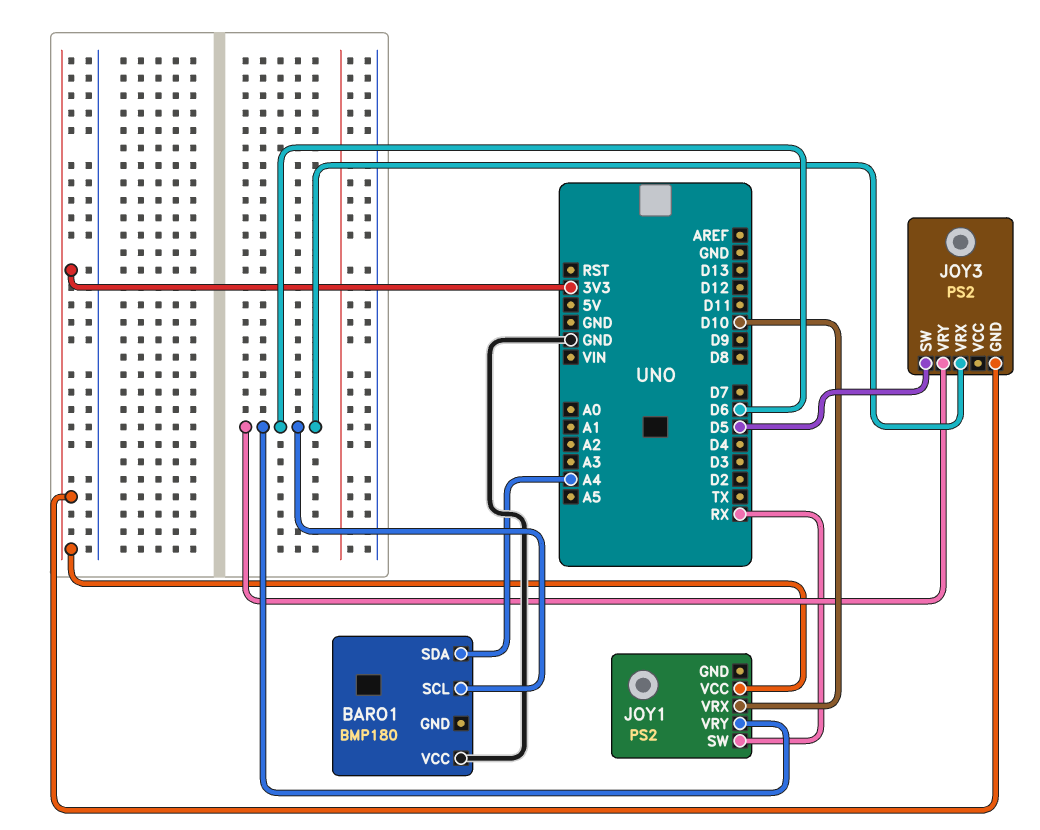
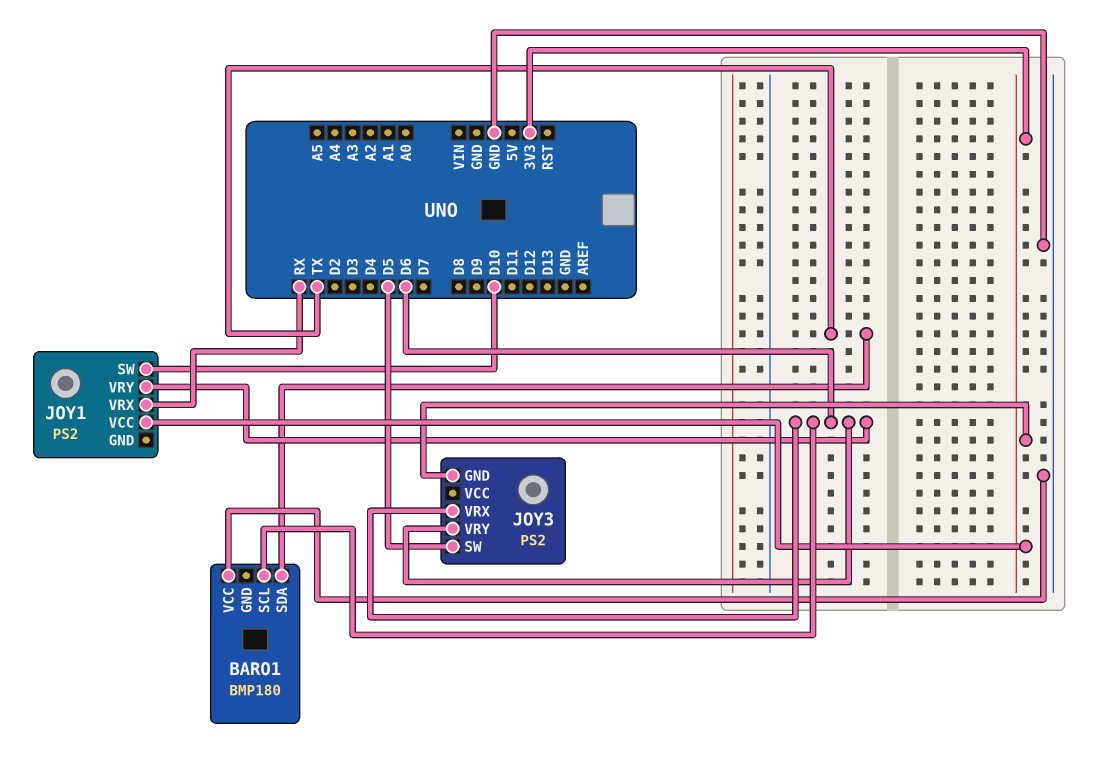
BARO1 pin SDA: A4 -> TX
JOY1 pin SW: RX -> D10
JOY1 pin VRX: D10 -> RX

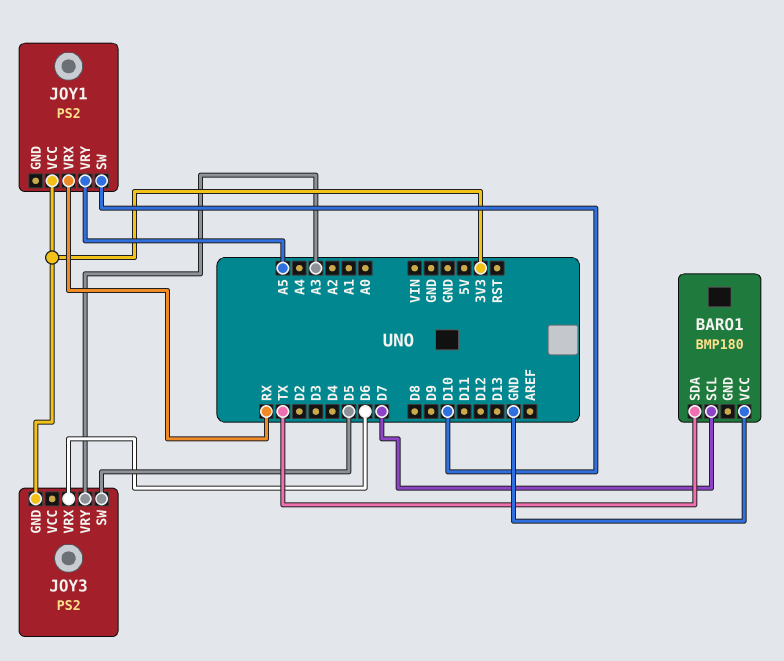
BARO1 pin SCL: D6 -> D7
JOY1 pin VRY: D6 -> A5
JOY3 pin VRY: D6 -> A3

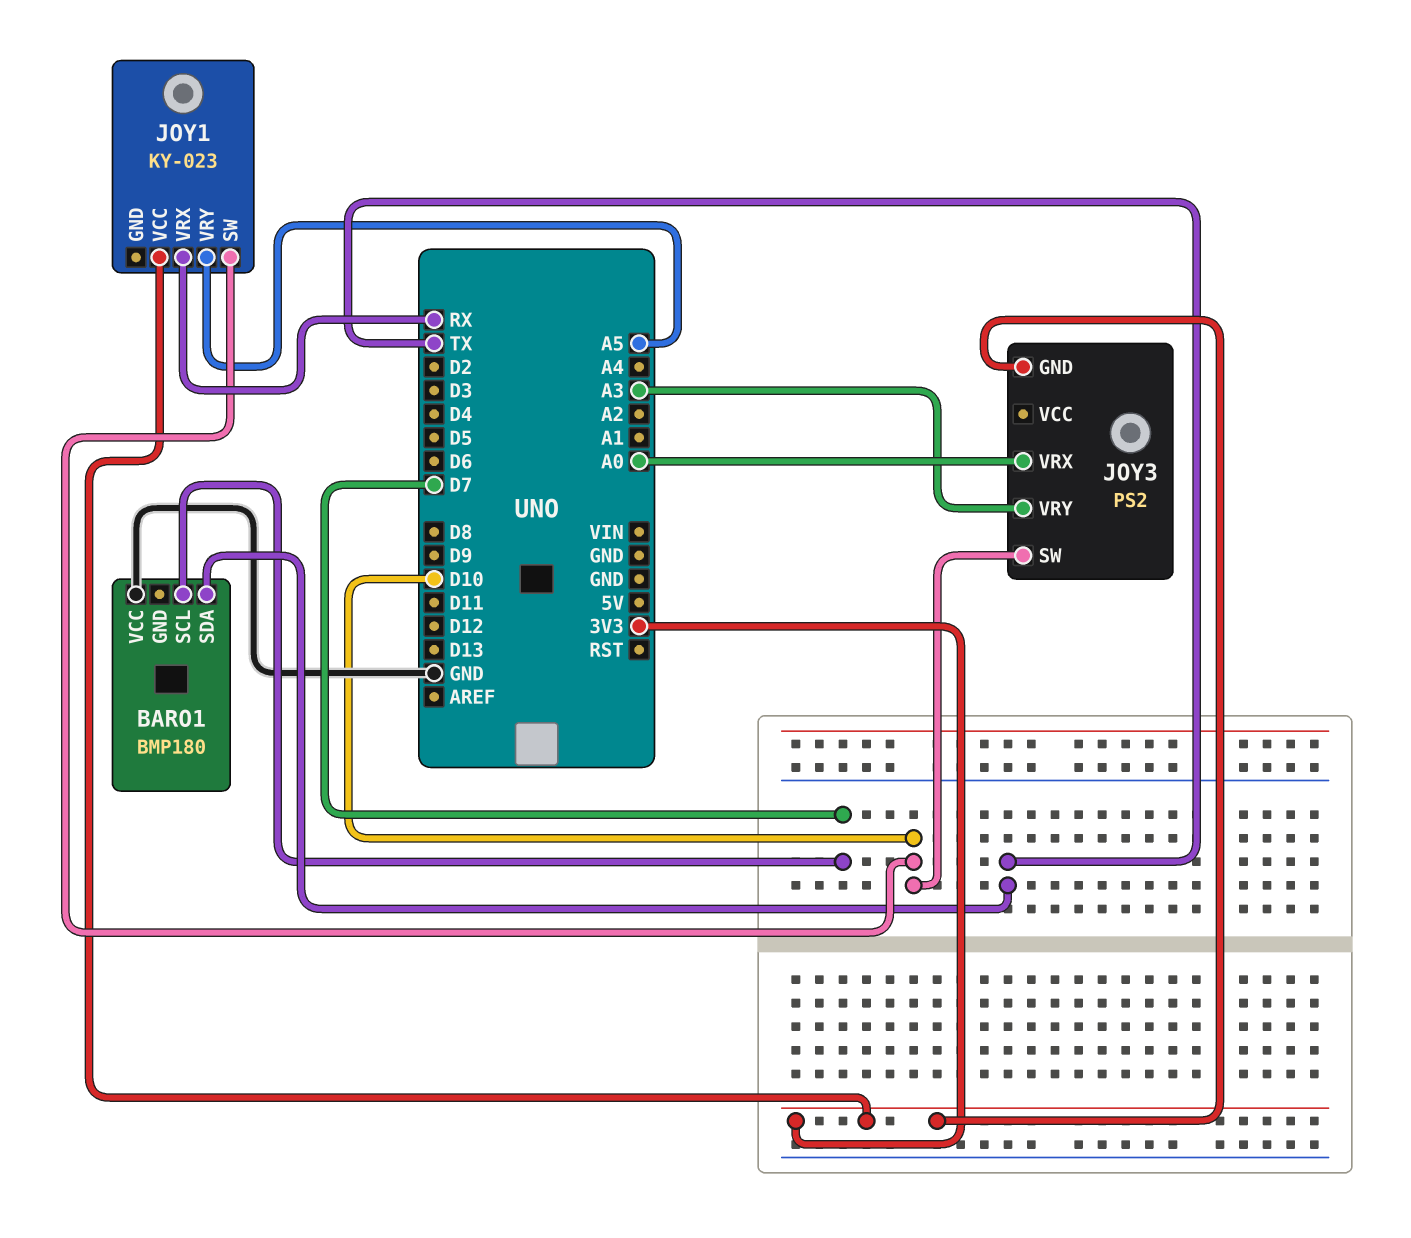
JOY1: PS2 -> KY-023
JOY3 pin SW: D5 -> D10
JOY3 pin VRX: D6 -> A0

